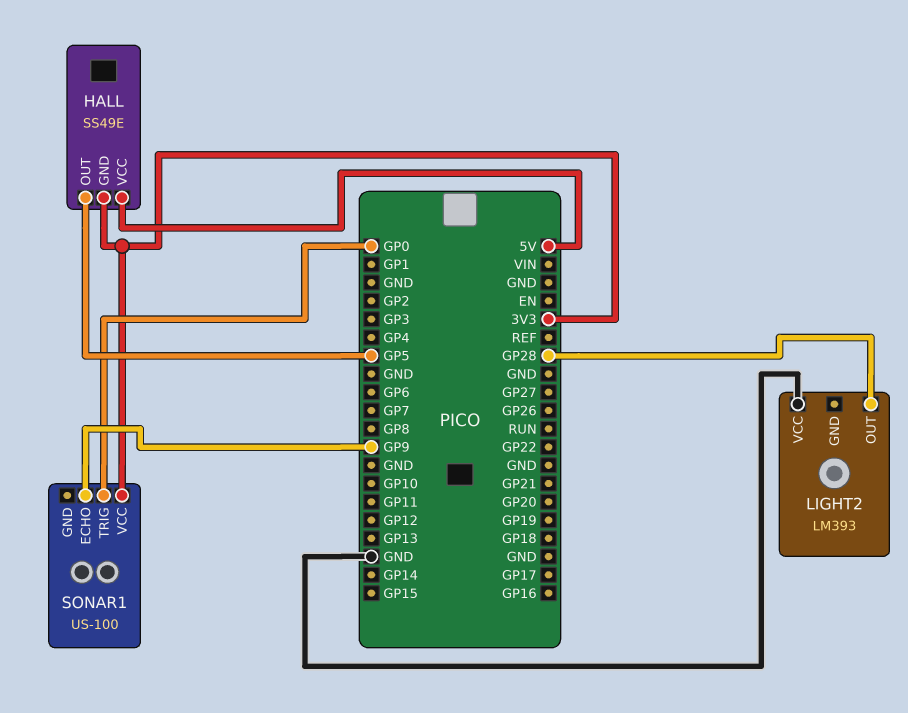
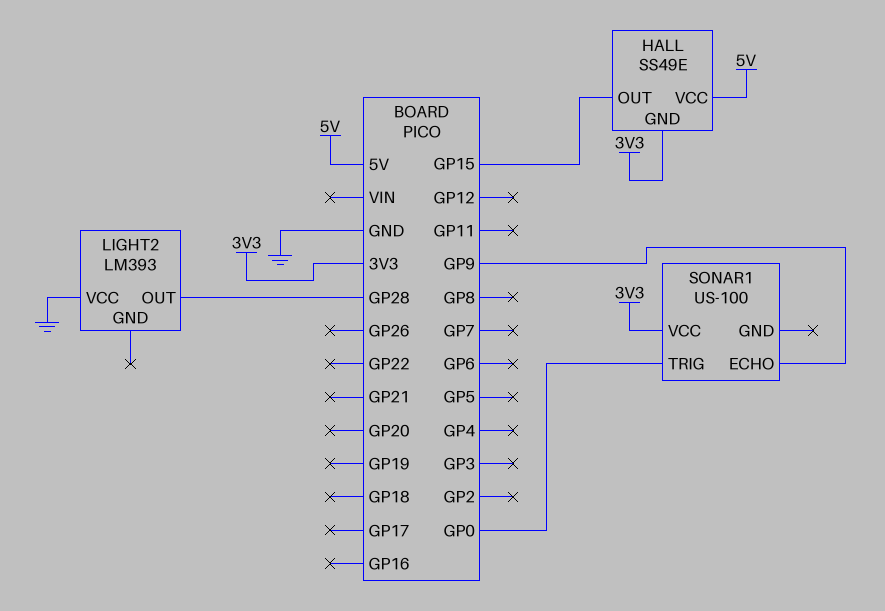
HALL pin OUT: GP5 -> GP15

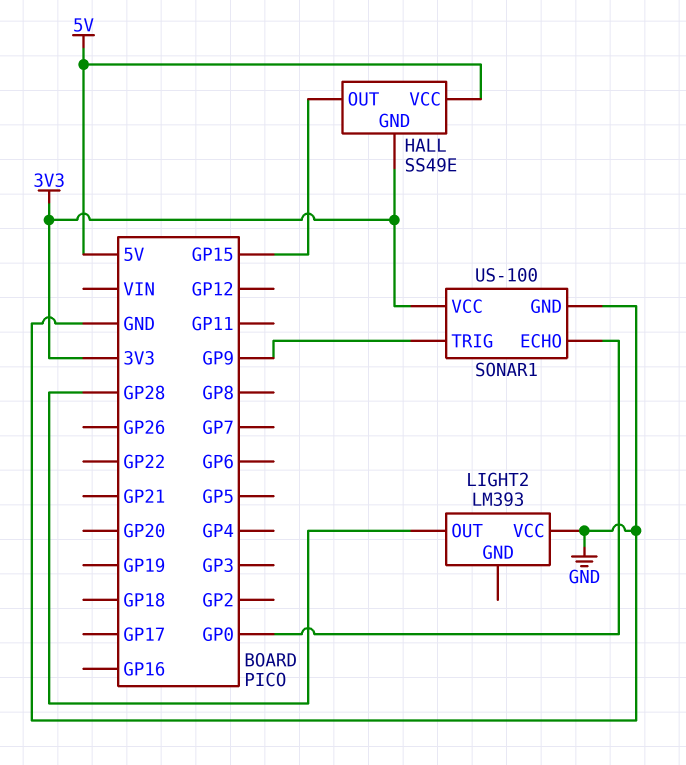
SONAR1 pin ECHO: GP9 -> GP0
SONAR1 pin GND: none -> GND
SONAR1 pin TRIG: GP0 -> GP9

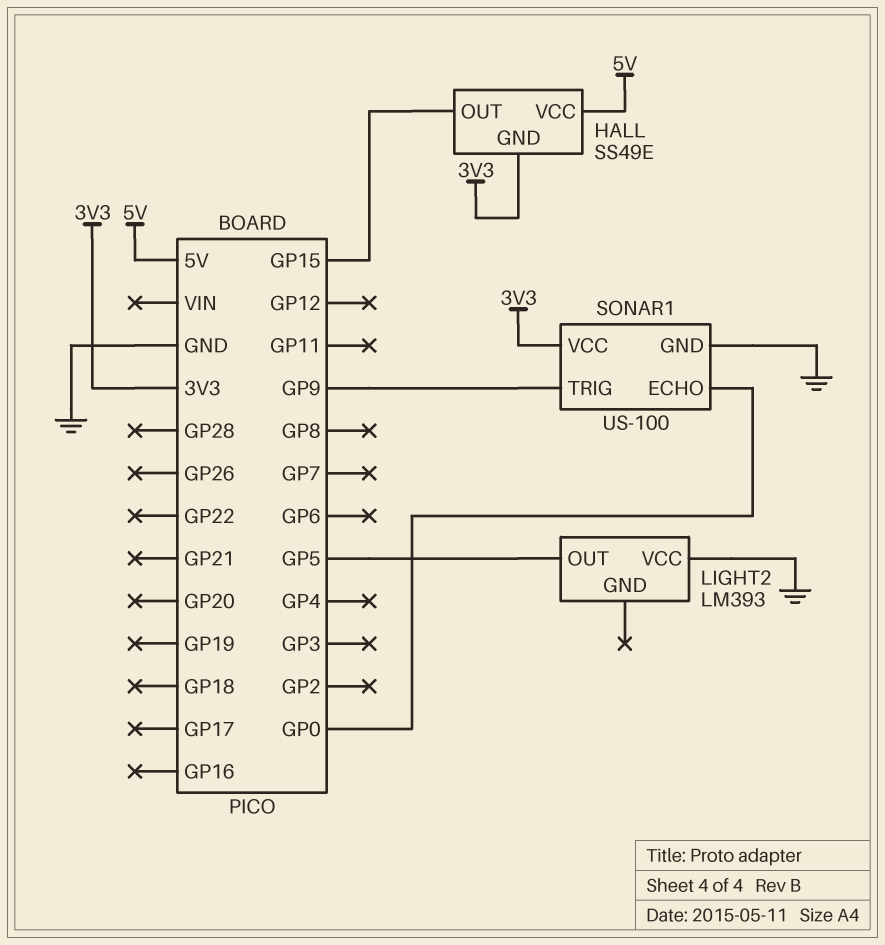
LIGHT2 pin OUT: GP28 -> GP5

